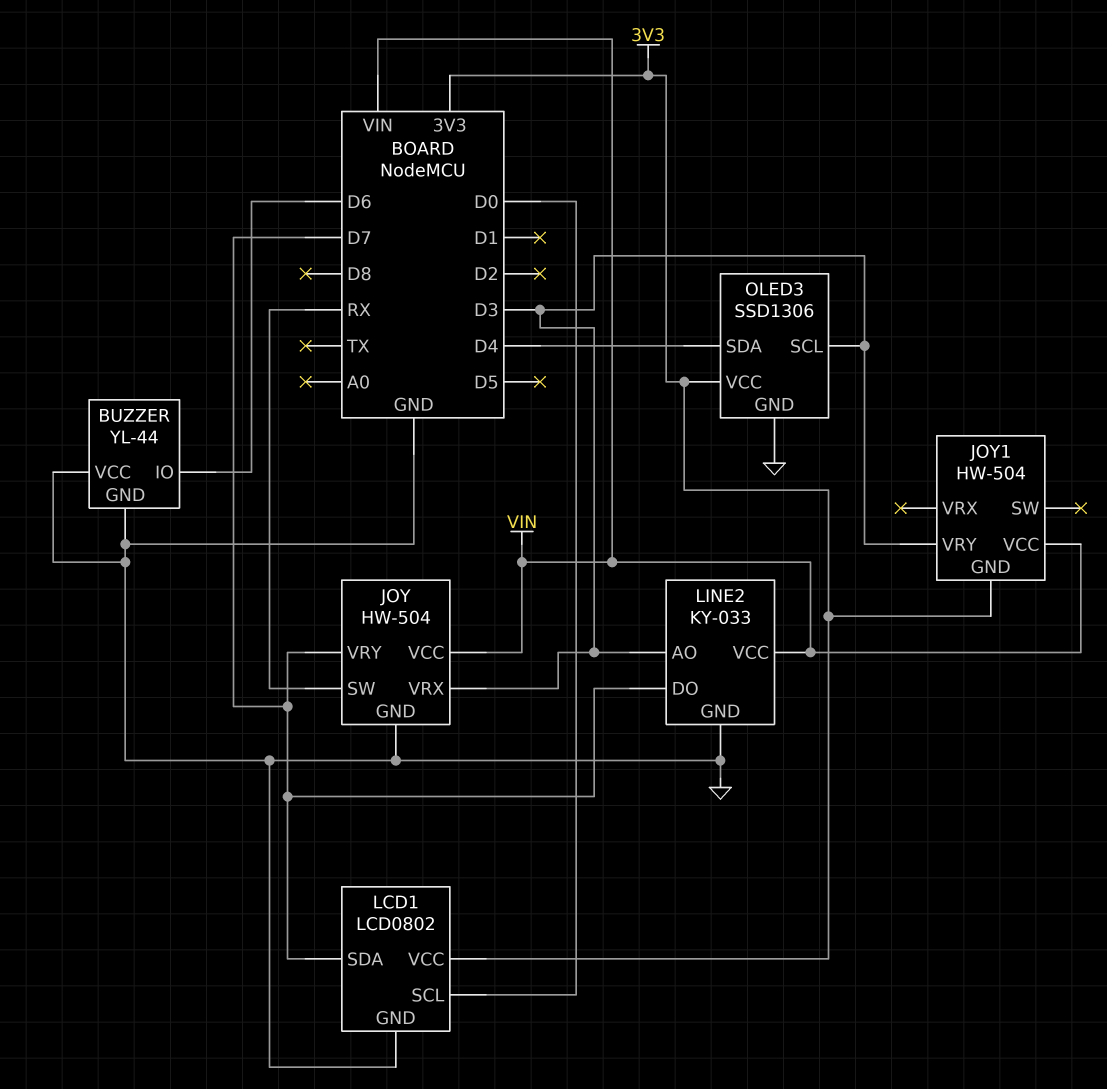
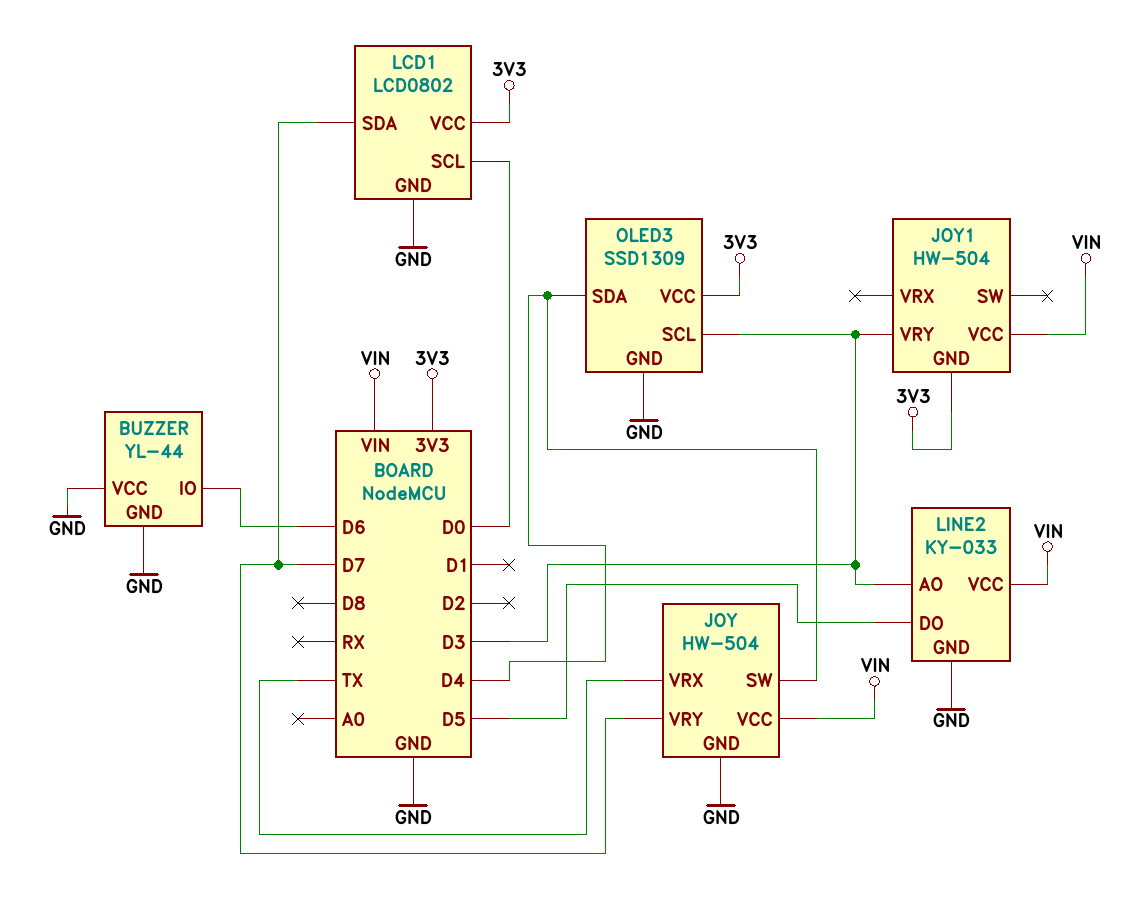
JOY pin SW: RX -> D4
JOY pin VRX: D3 -> TX
LINE2 pin DO: D7 -> D5
OLED3: SSD1306 -> SSD1309

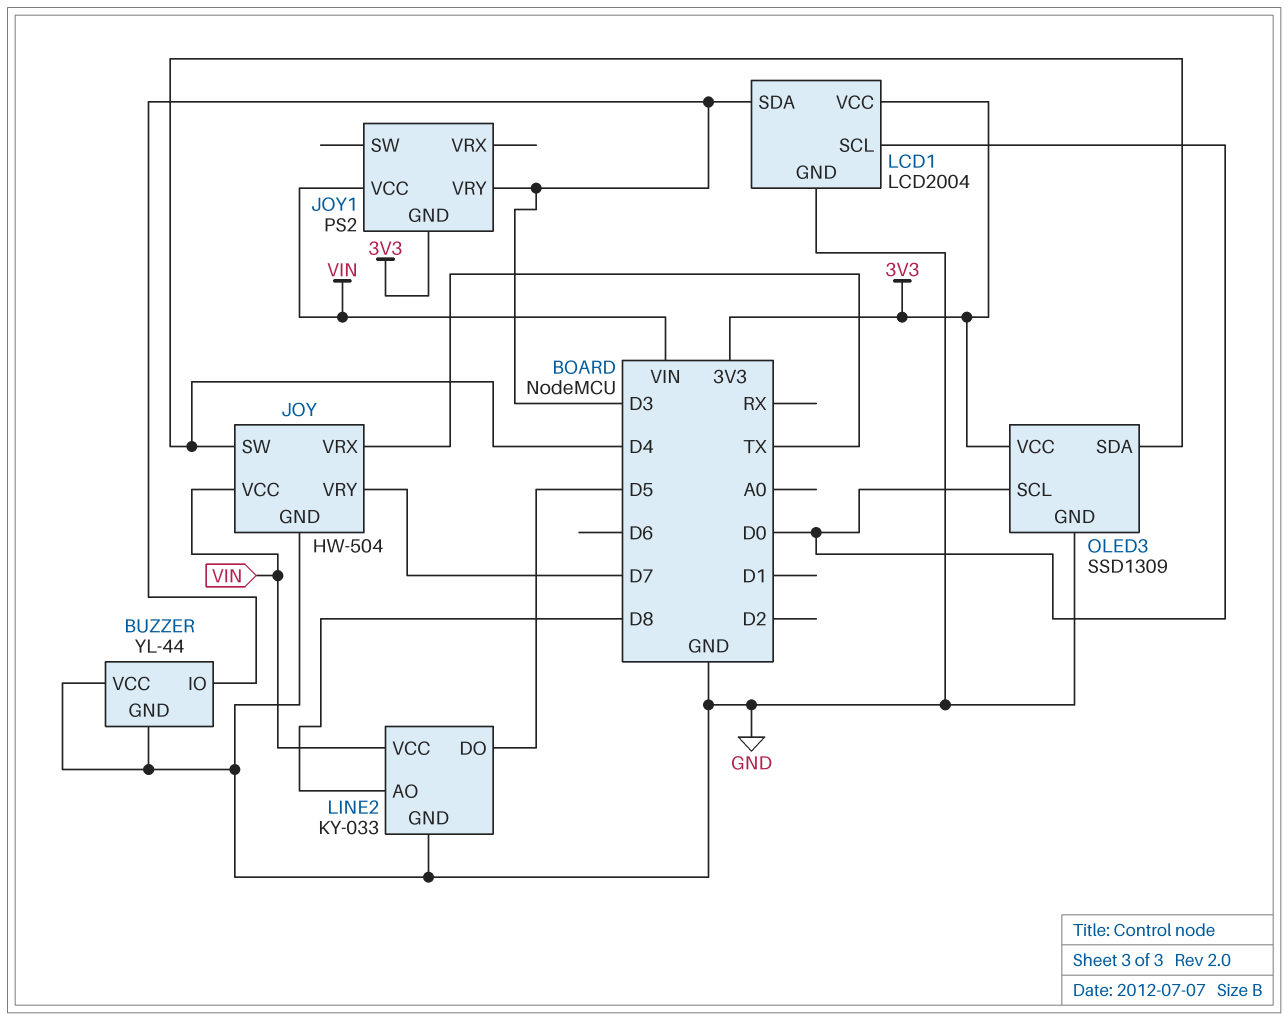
BUZZER pin IO: D6 -> D3
JOY1: HW-504 -> PS2
LCD1: LCD0802 -> LCD2004
LCD1 pin SDA: D7 -> D3
LINE2 pin AO: D3 -> D8
OLED3 pin SCL: D3 -> D0

